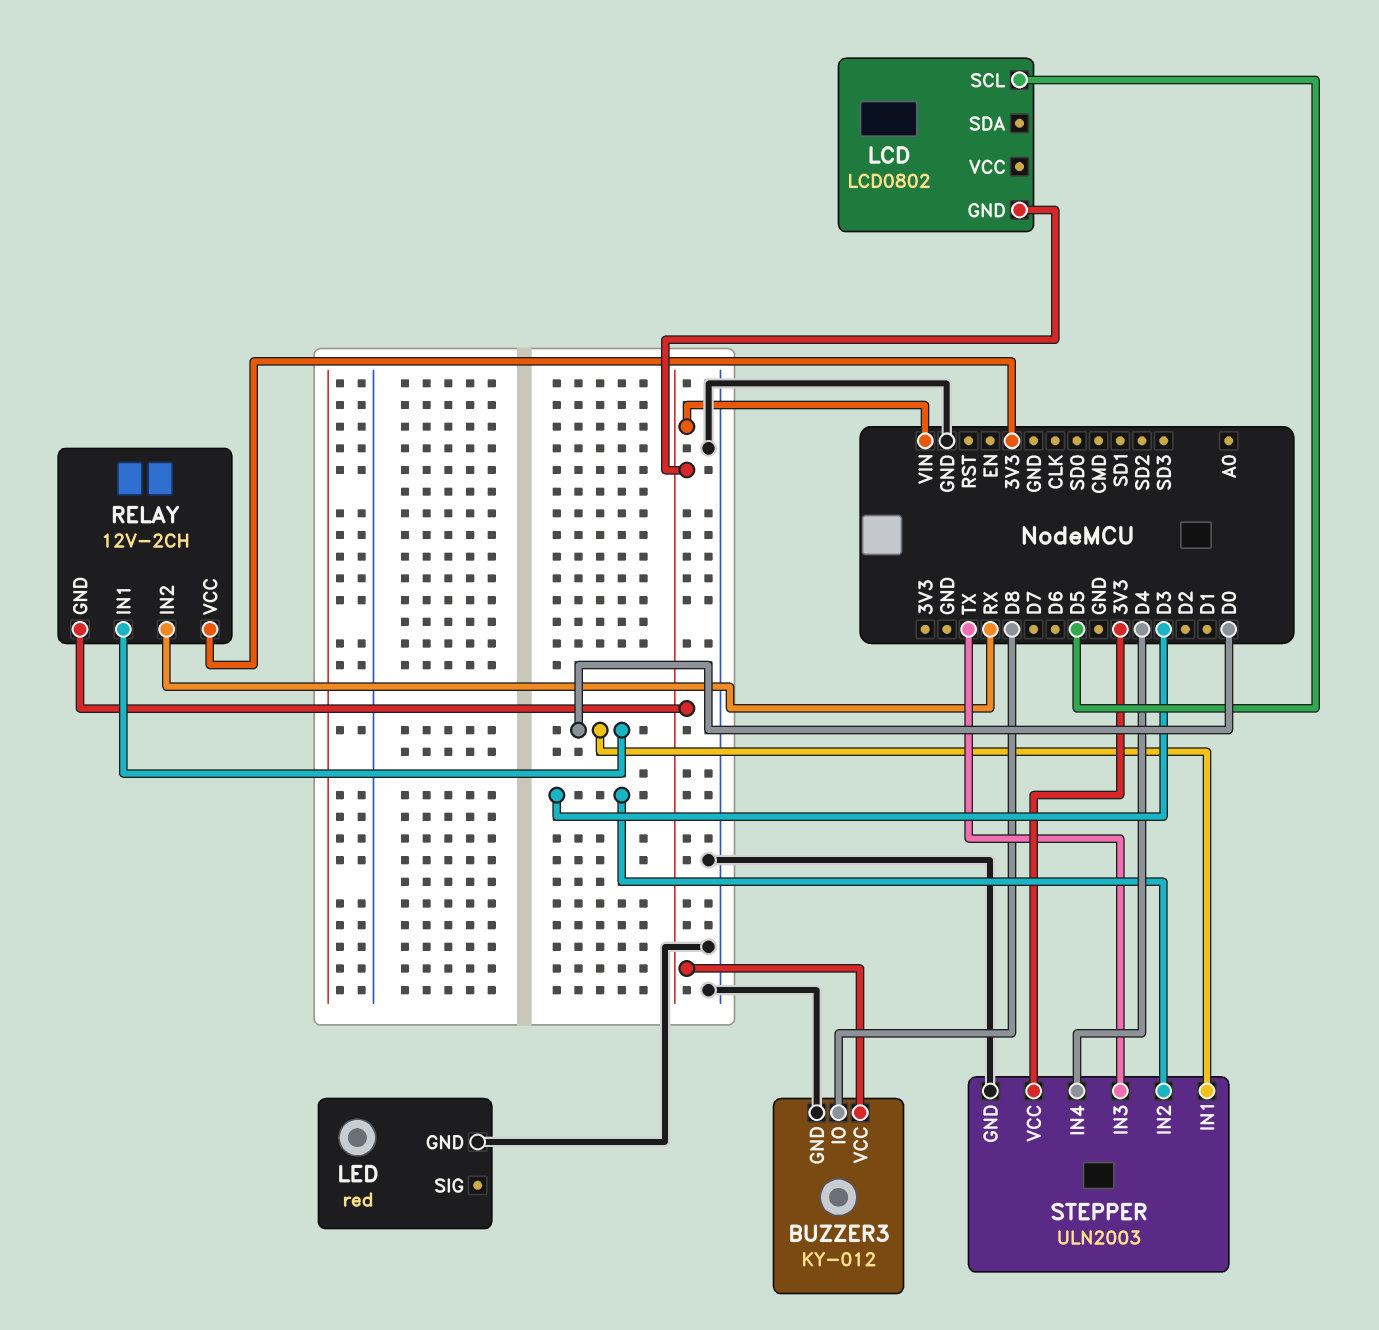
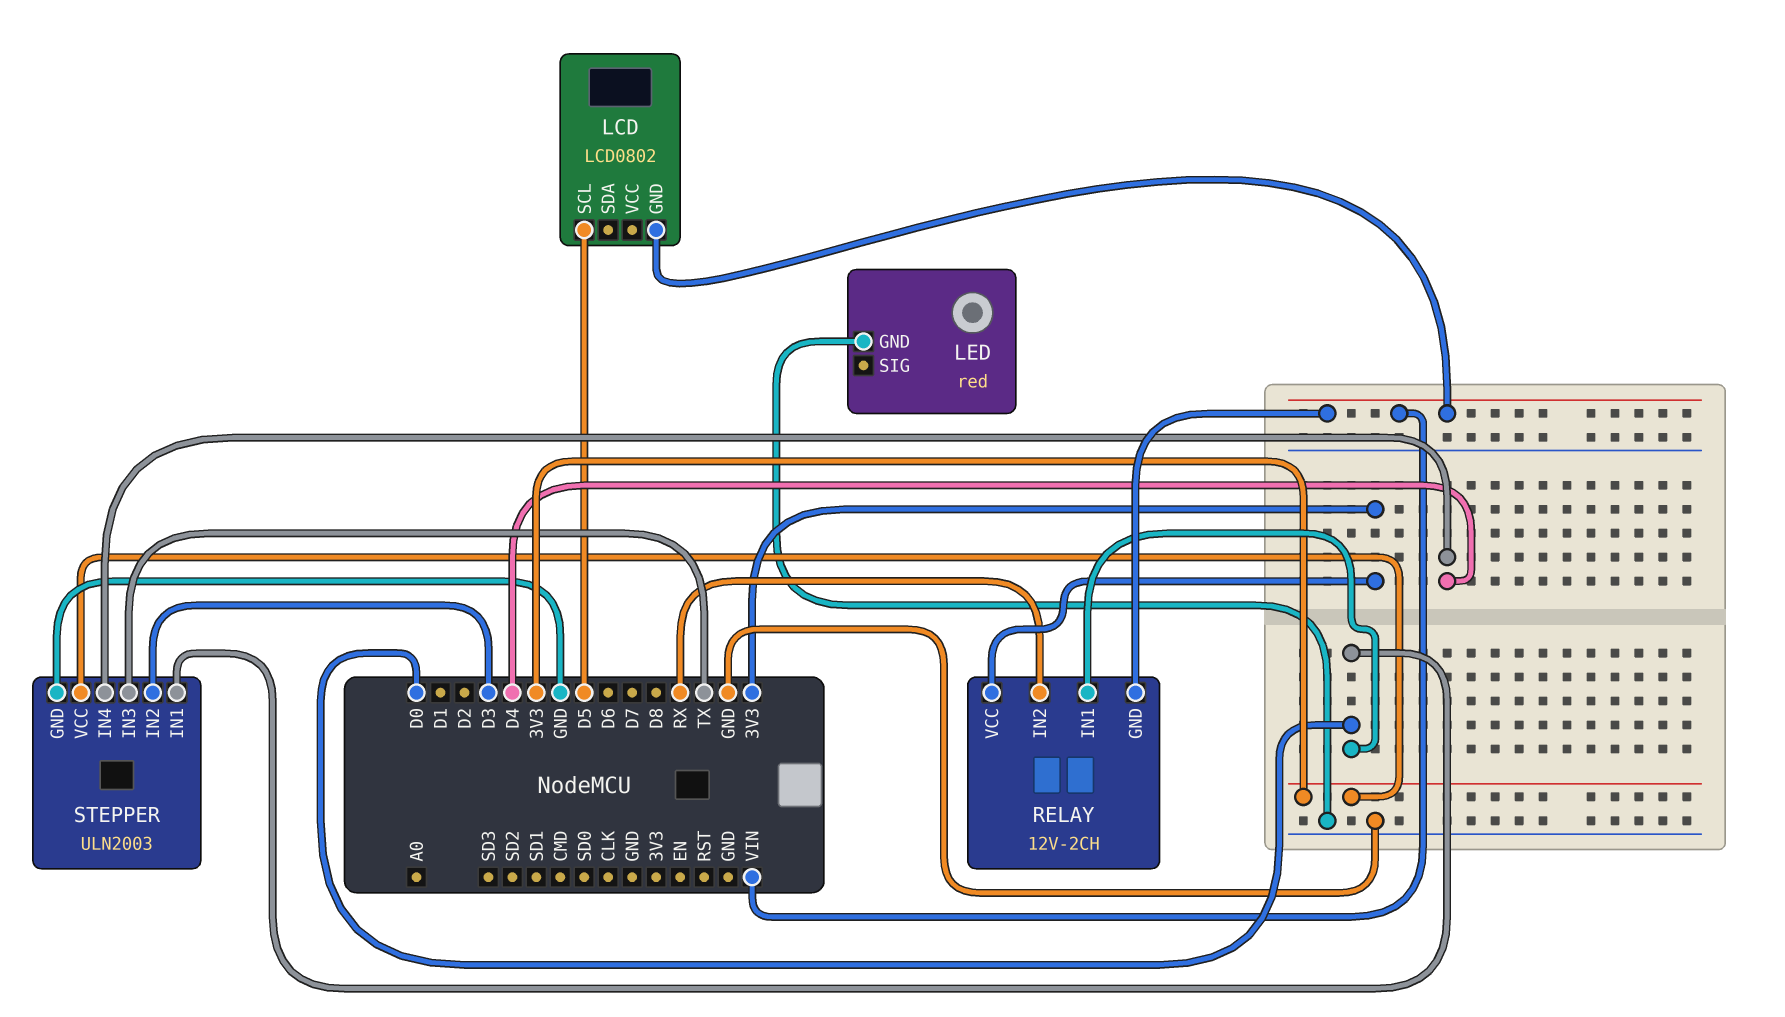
BUZZER3: KY-012 -> none
BUZZER3 pin GND: GND -> none
BUZZER3 pin IO: D8 -> none
BUZZER3 pin VCC: VIN -> none

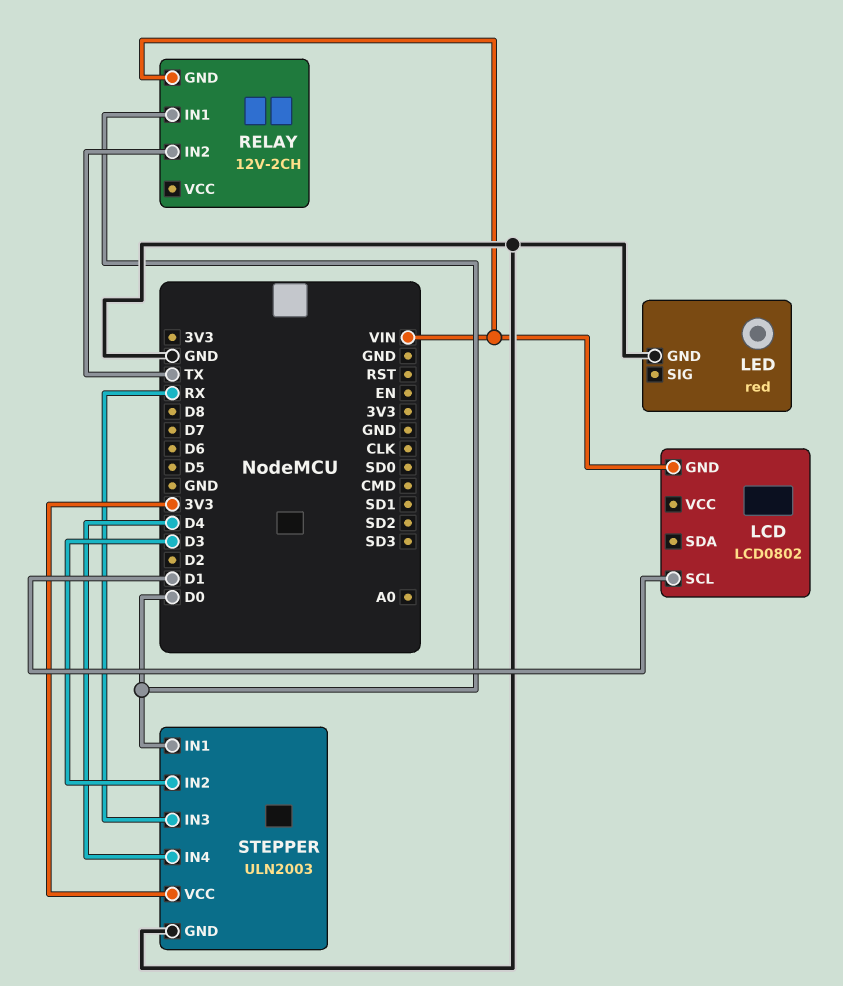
LCD pin SCL: D5 -> D1
RELAY pin IN2: RX -> TX
RELAY pin VCC: 3V3 -> none
STEPPER pin IN3: TX -> RX

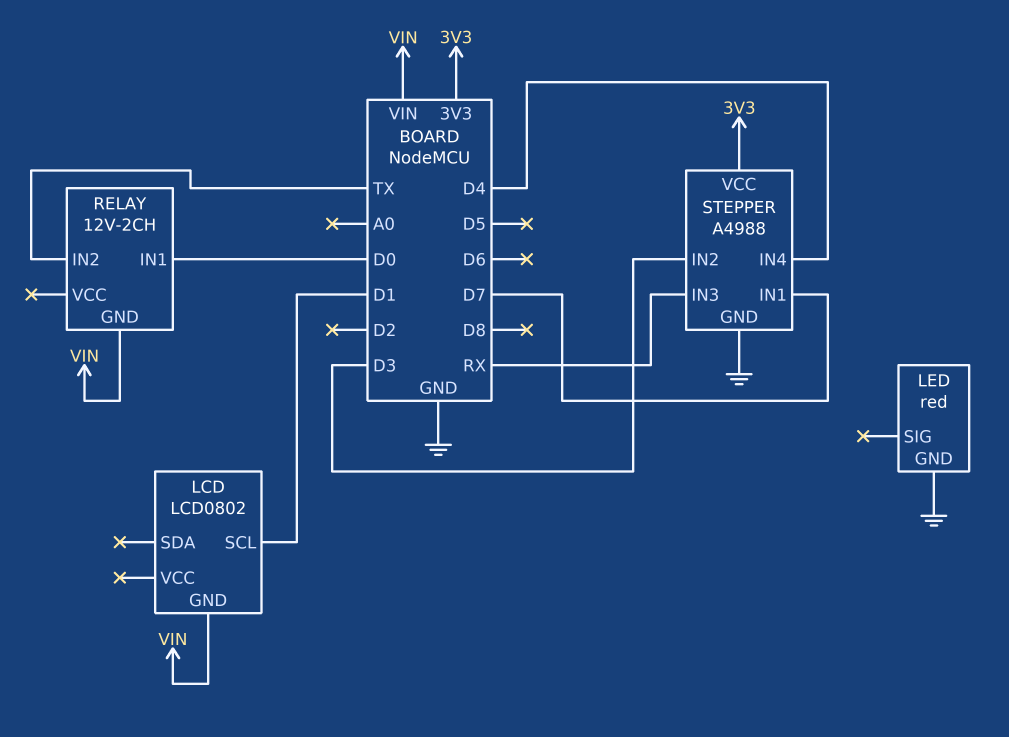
STEPPER: ULN2003 -> A4988
STEPPER pin IN1: D0 -> D7

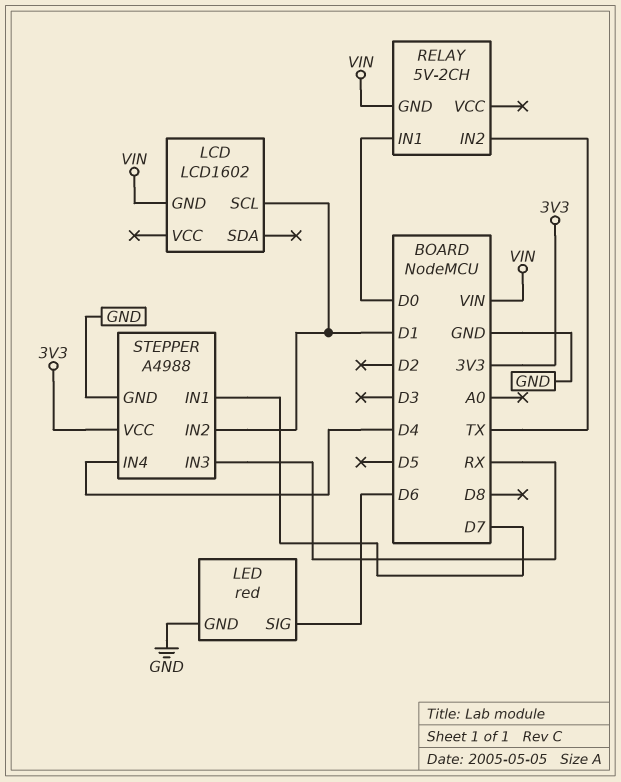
LCD: LCD0802 -> LCD1602
LED pin SIG: none -> D6
RELAY: 12V-2CH -> 5V-2CH
STEPPER pin IN2: D3 -> D1

